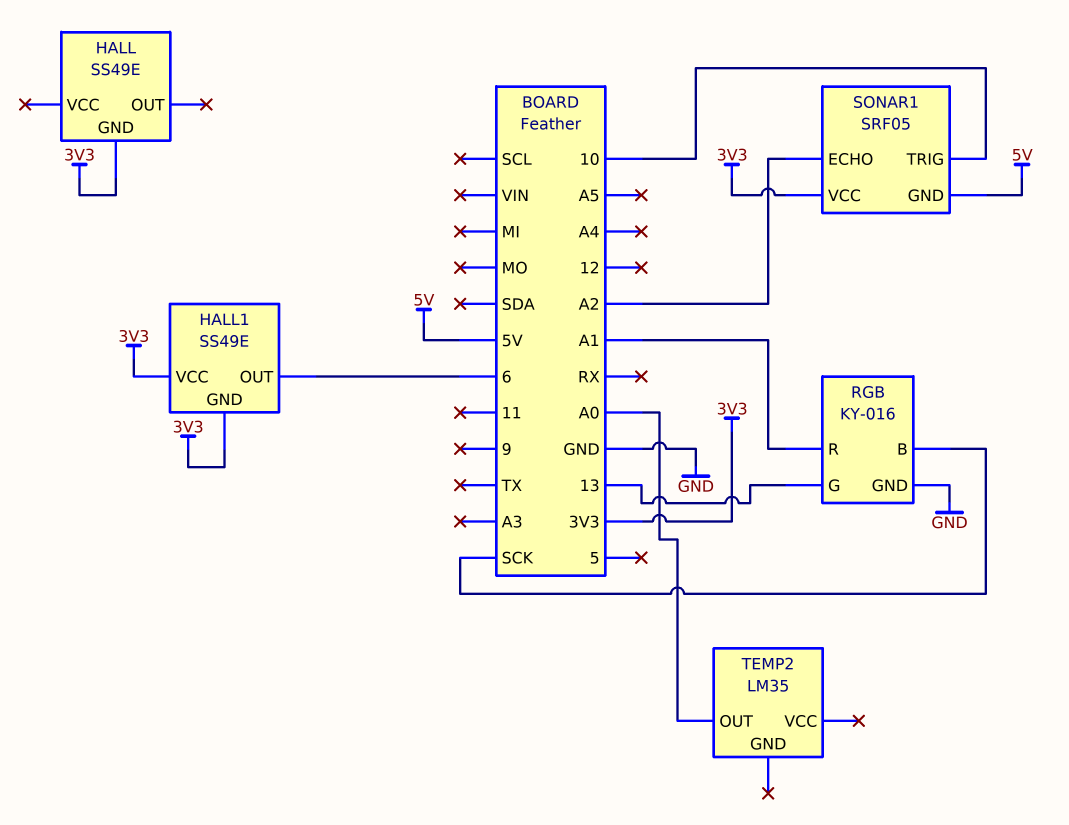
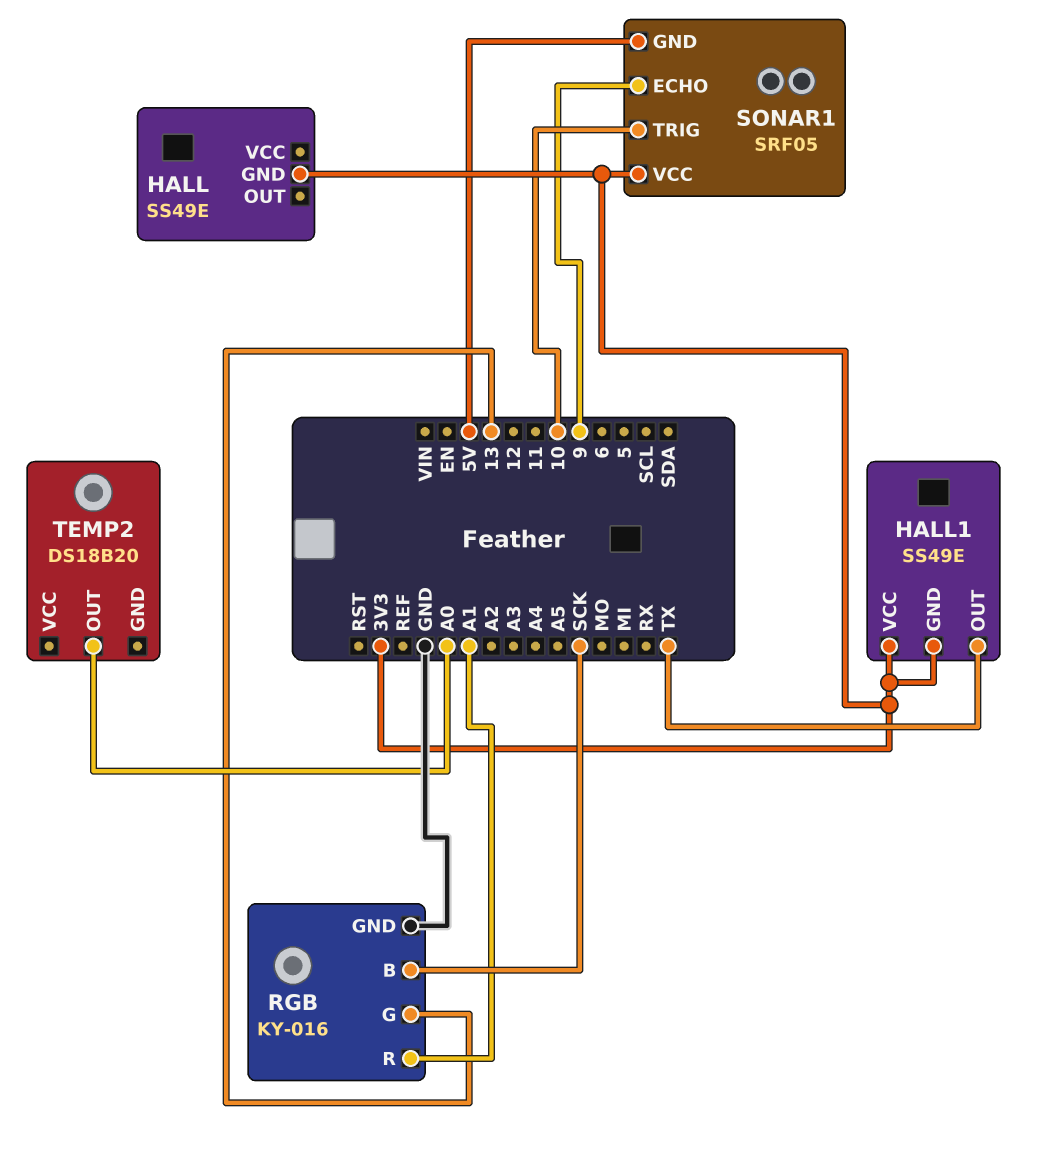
HALL1 pin OUT: 6 -> TX
SONAR1 pin ECHO: A2 -> 9
TEMP2: LM35 -> DS18B20

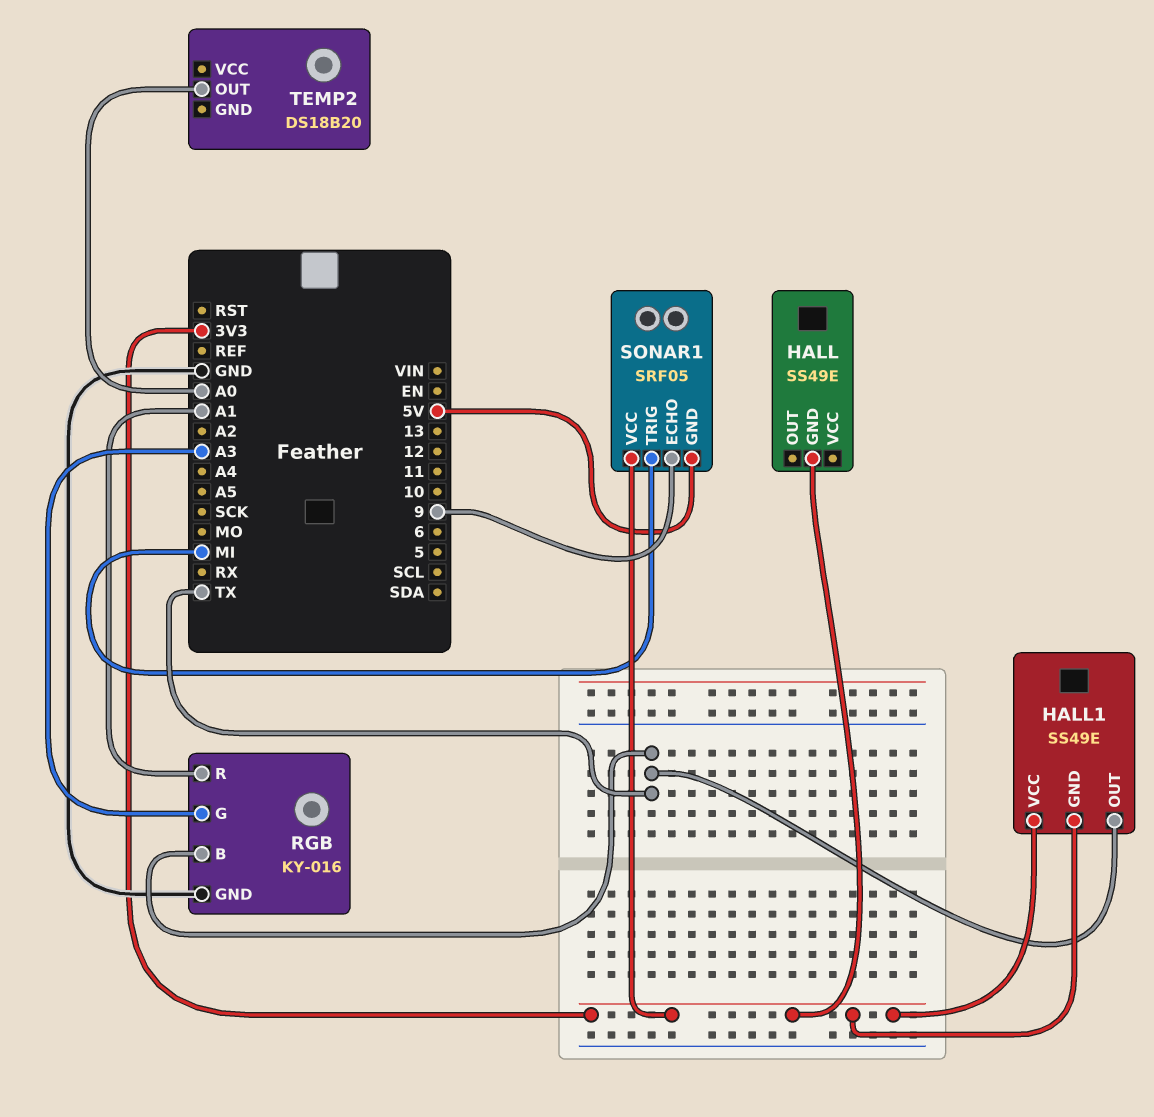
RGB pin B: SCK -> TX
RGB pin G: 13 -> A3
SONAR1 pin TRIG: 10 -> MI

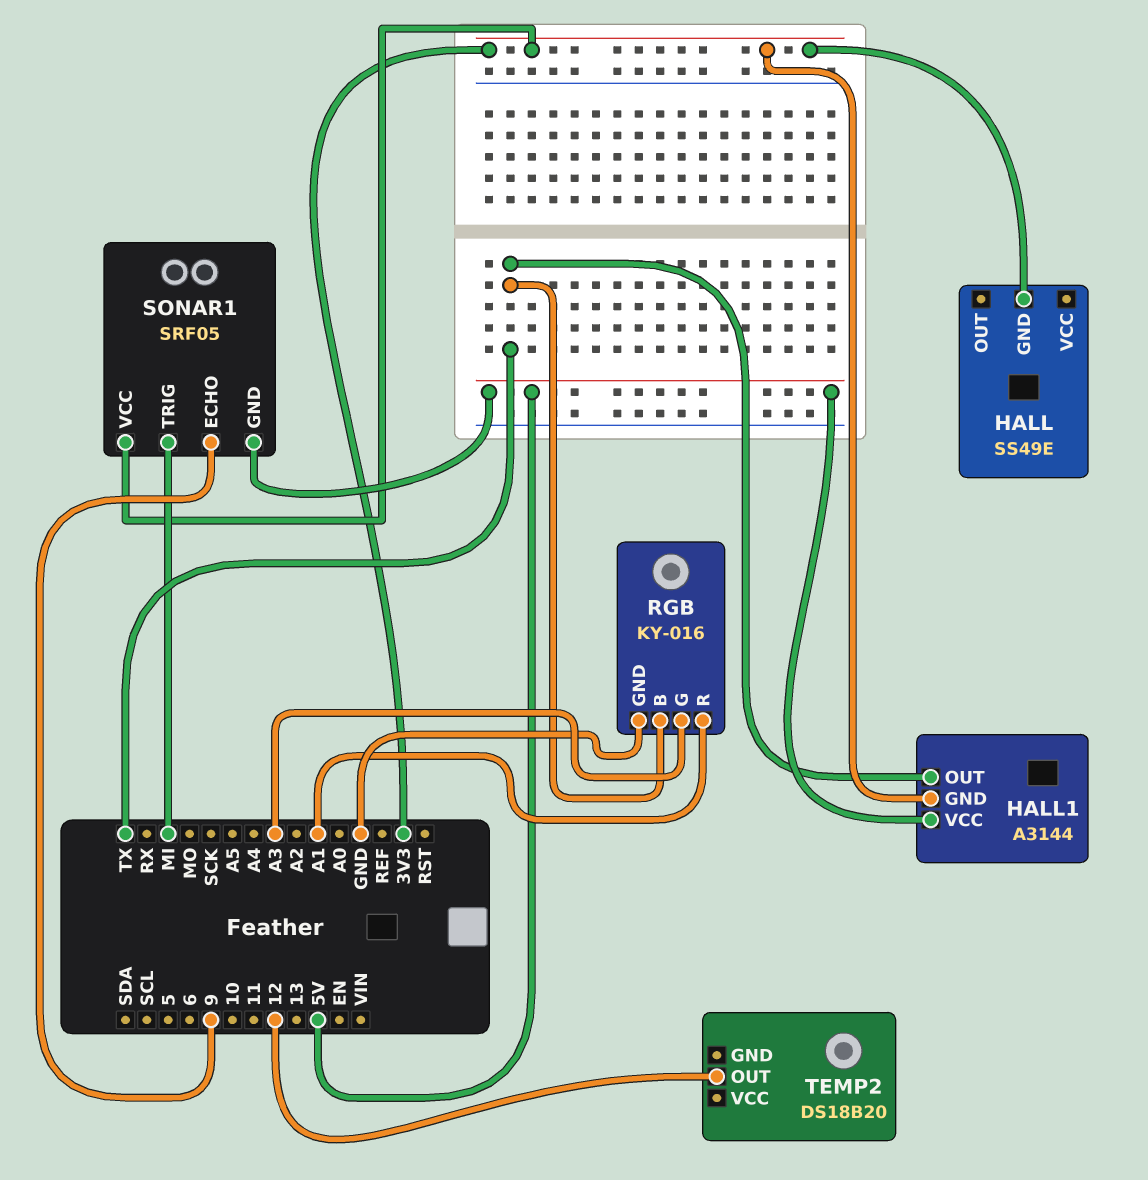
HALL1: SS49E -> A3144
HALL1 pin VCC: 3V3 -> 5V
TEMP2 pin OUT: A0 -> 12

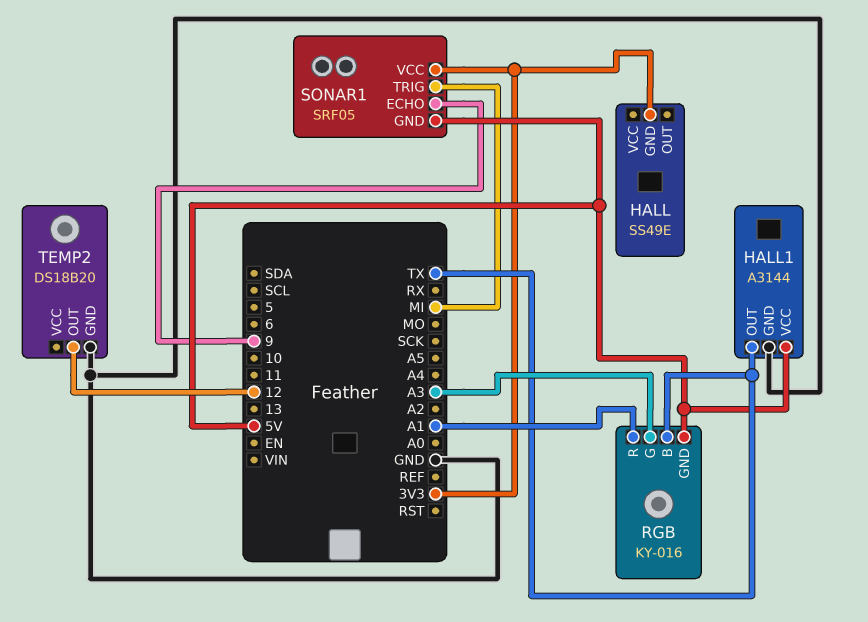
HALL1 pin GND: 3V3 -> GND
RGB pin GND: GND -> 5V
TEMP2 pin GND: none -> GND

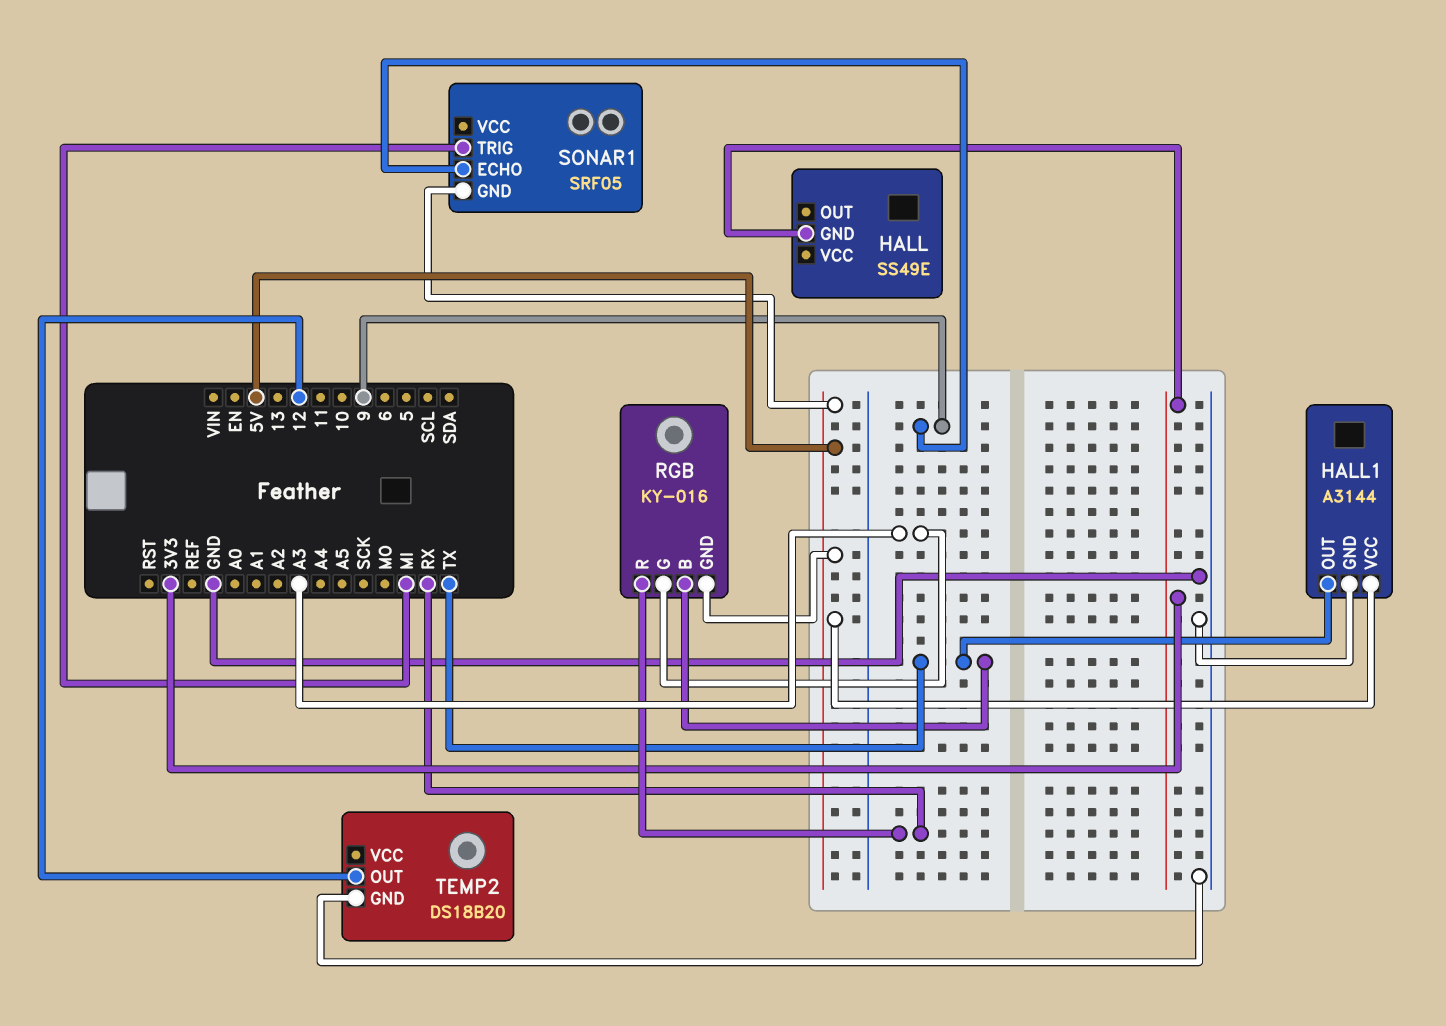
RGB pin R: A1 -> RX
SONAR1 pin VCC: 3V3 -> none

